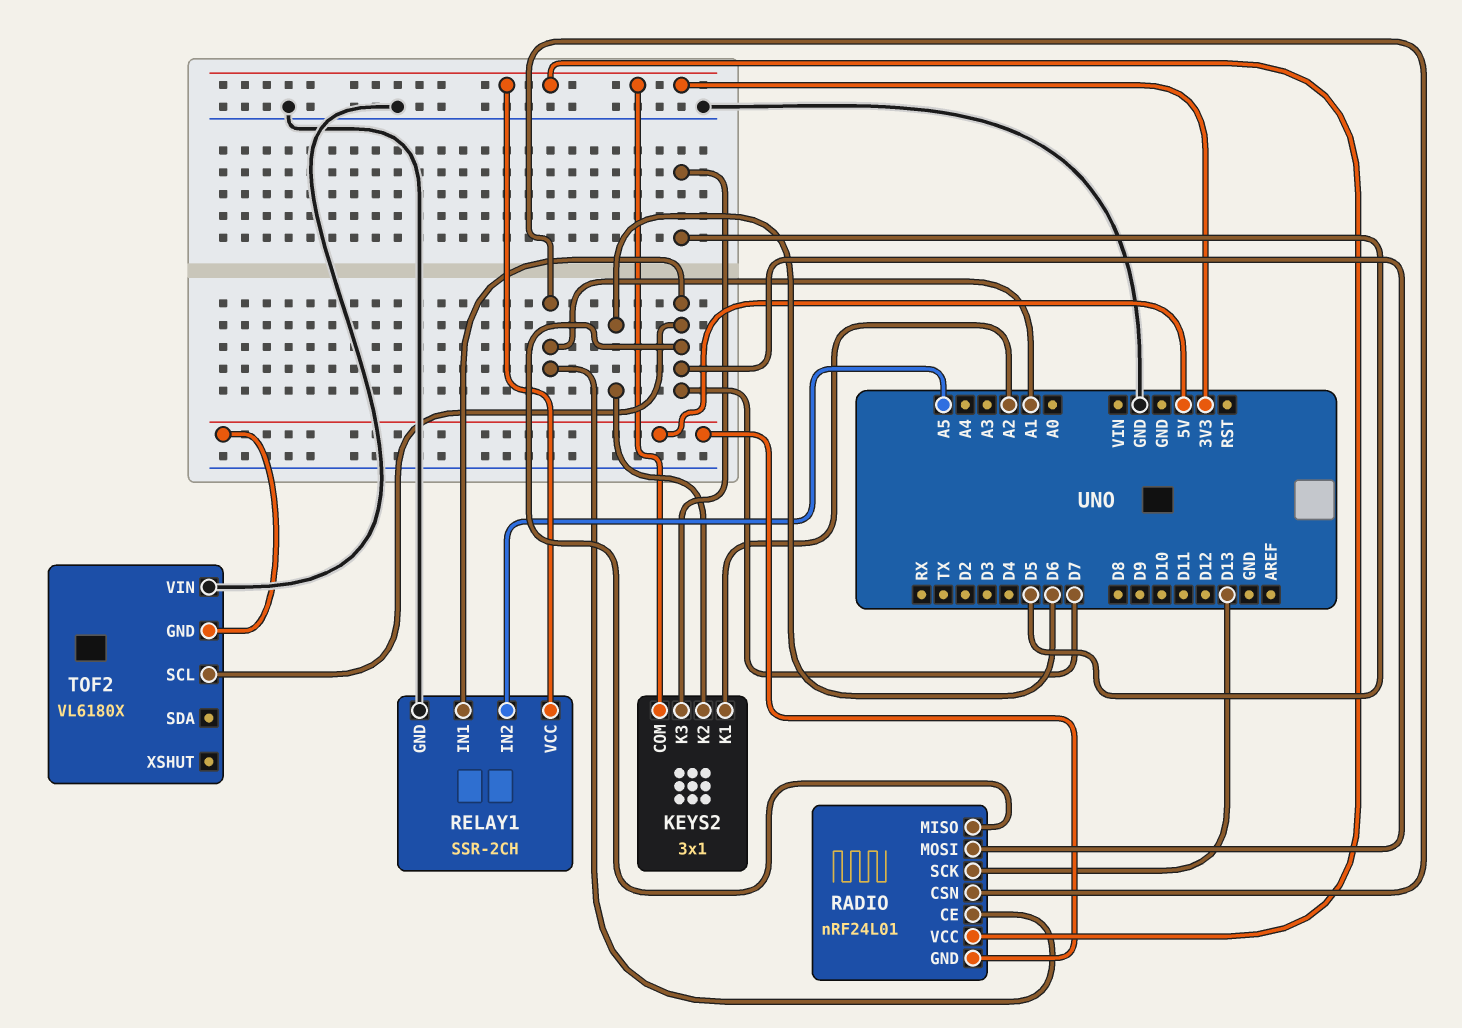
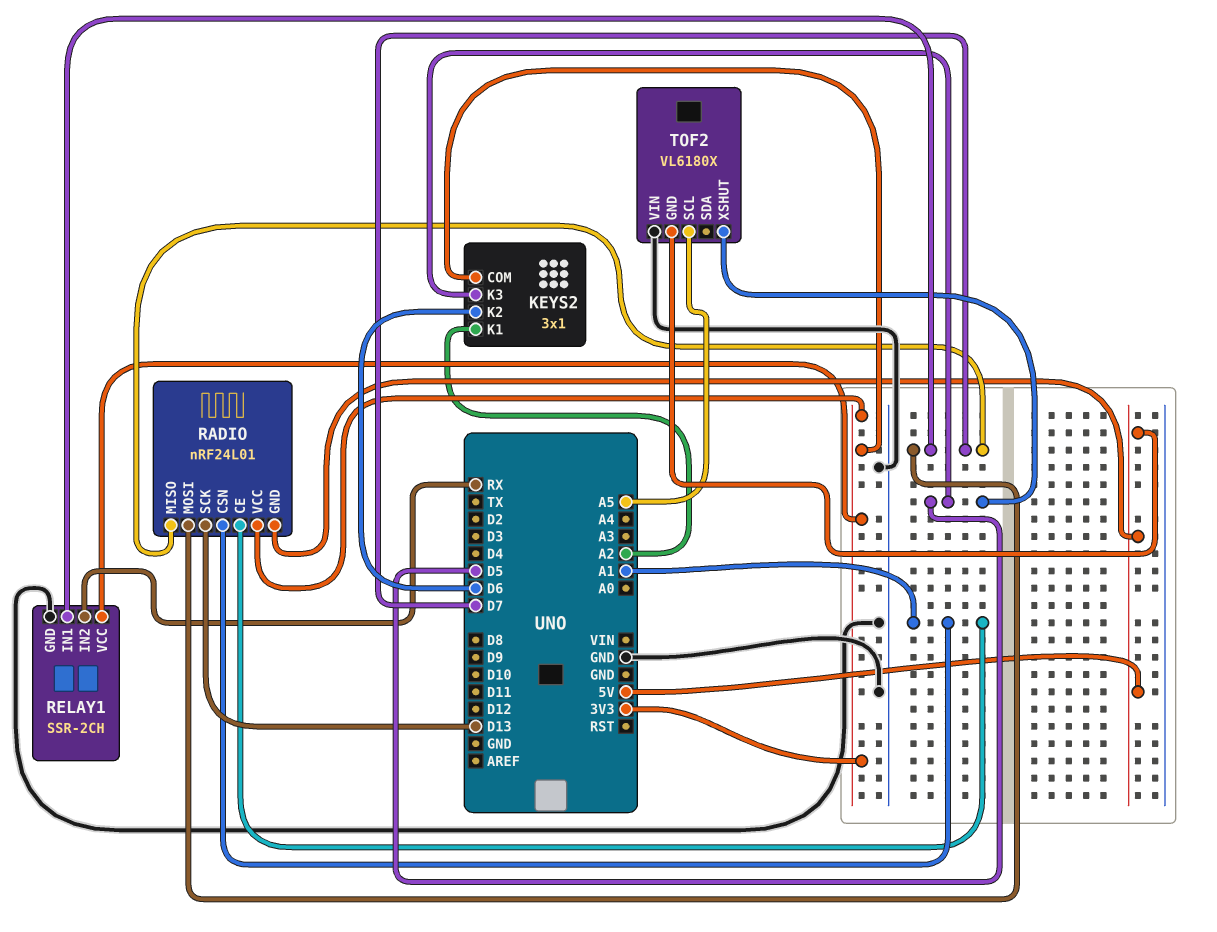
RELAY1 pin IN2: A5 -> RX
TOF2 pin SCL: D7 -> A5
TOF2 pin XSHUT: none -> D5

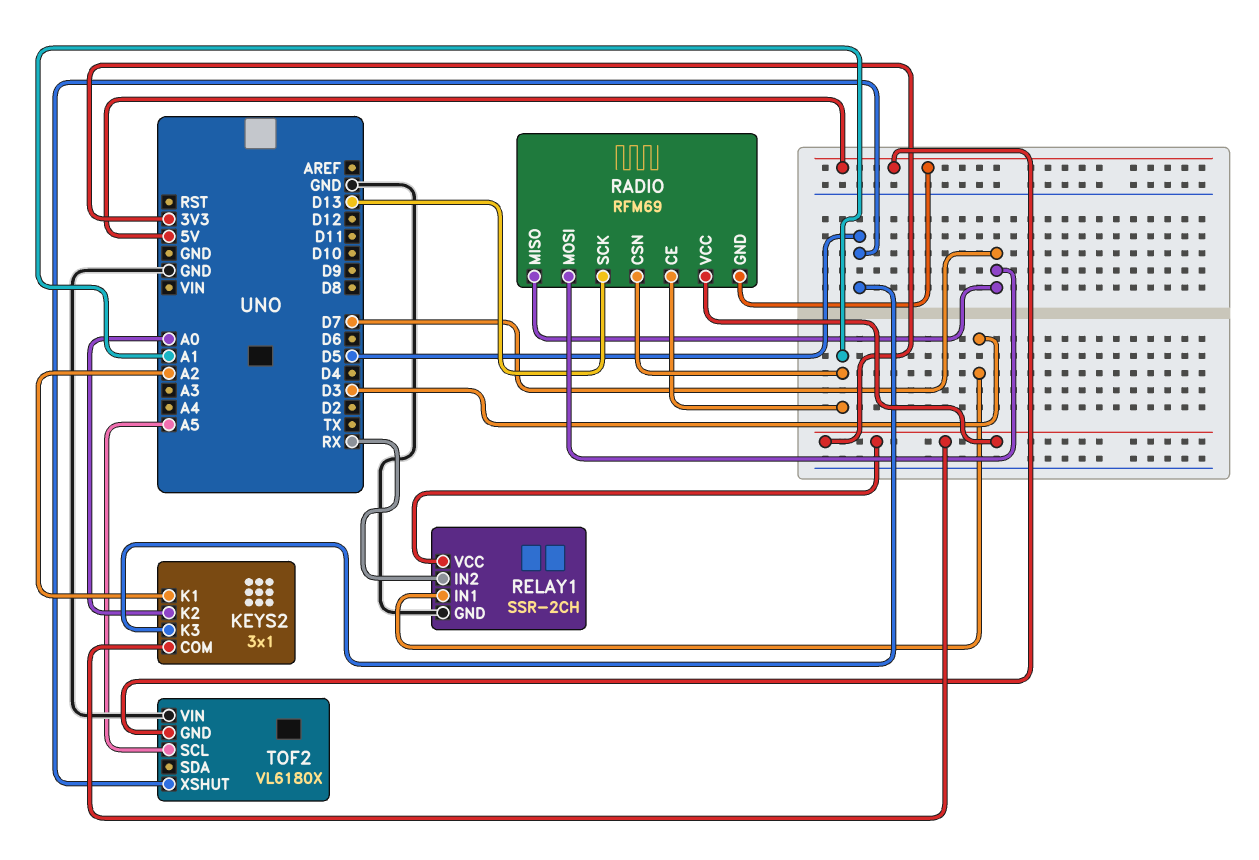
KEYS2 pin K2: D6 -> A0
RADIO: nRF24L01 -> RFM69
RELAY1 pin IN1: D7 -> D3

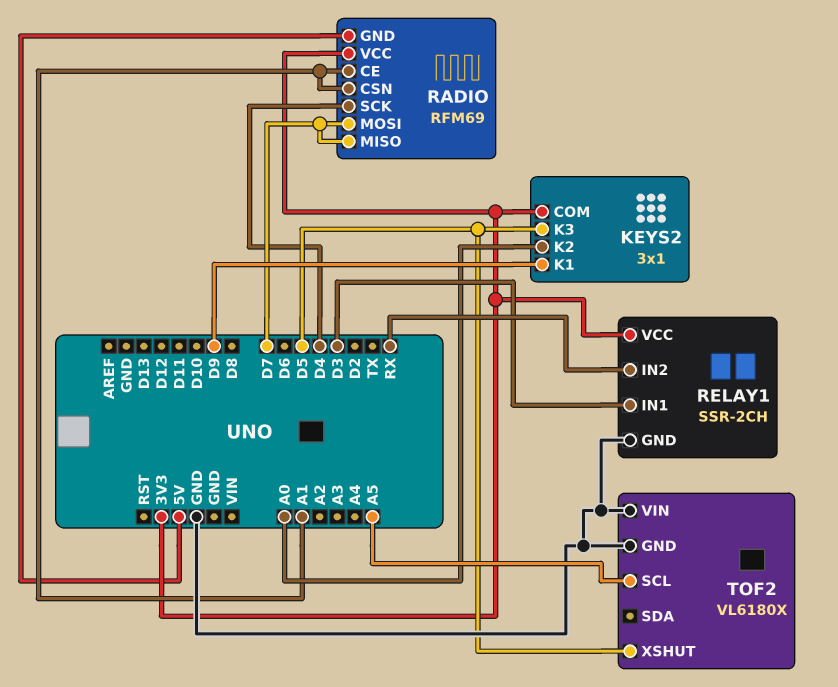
KEYS2 pin K1: A2 -> D9
RADIO pin SCK: D13 -> D4
TOF2 pin GND: 5V -> GND

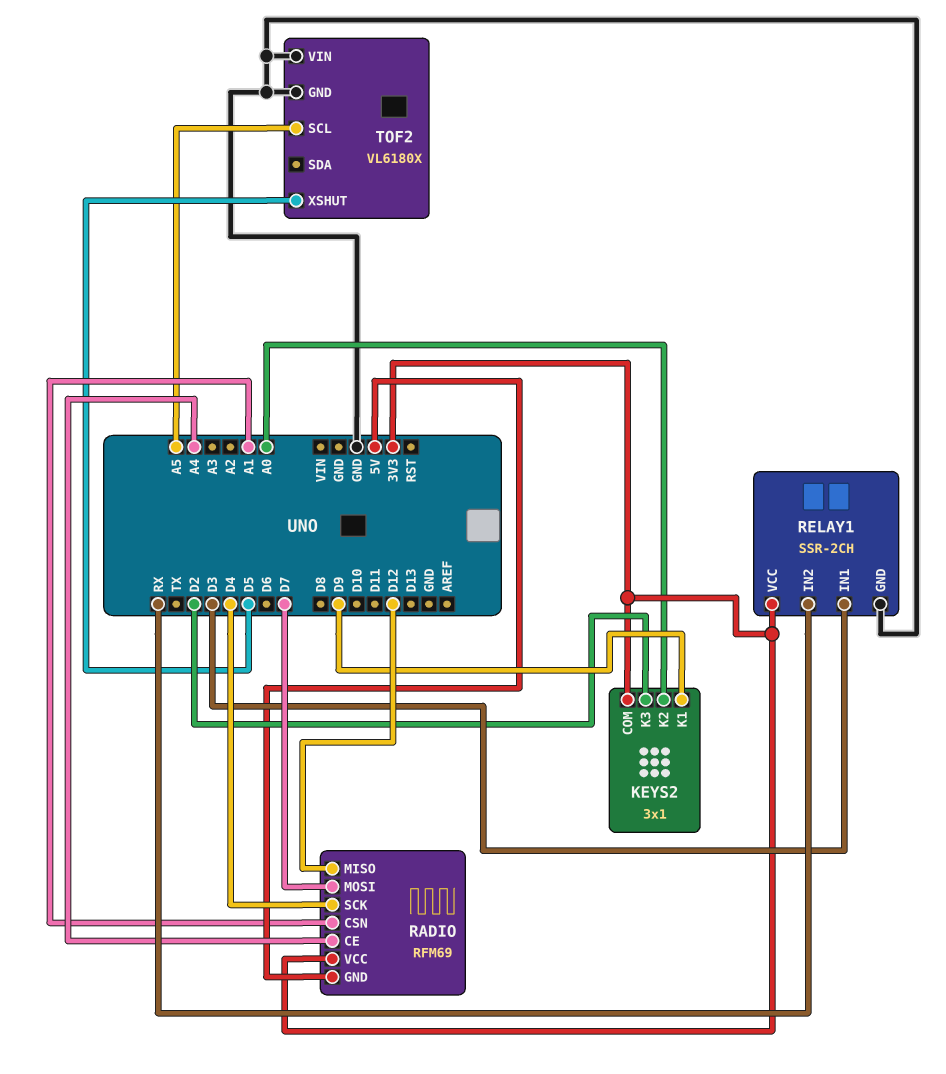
KEYS2 pin K3: D5 -> D2
RADIO pin CE: A1 -> A4
RADIO pin MISO: D7 -> D12

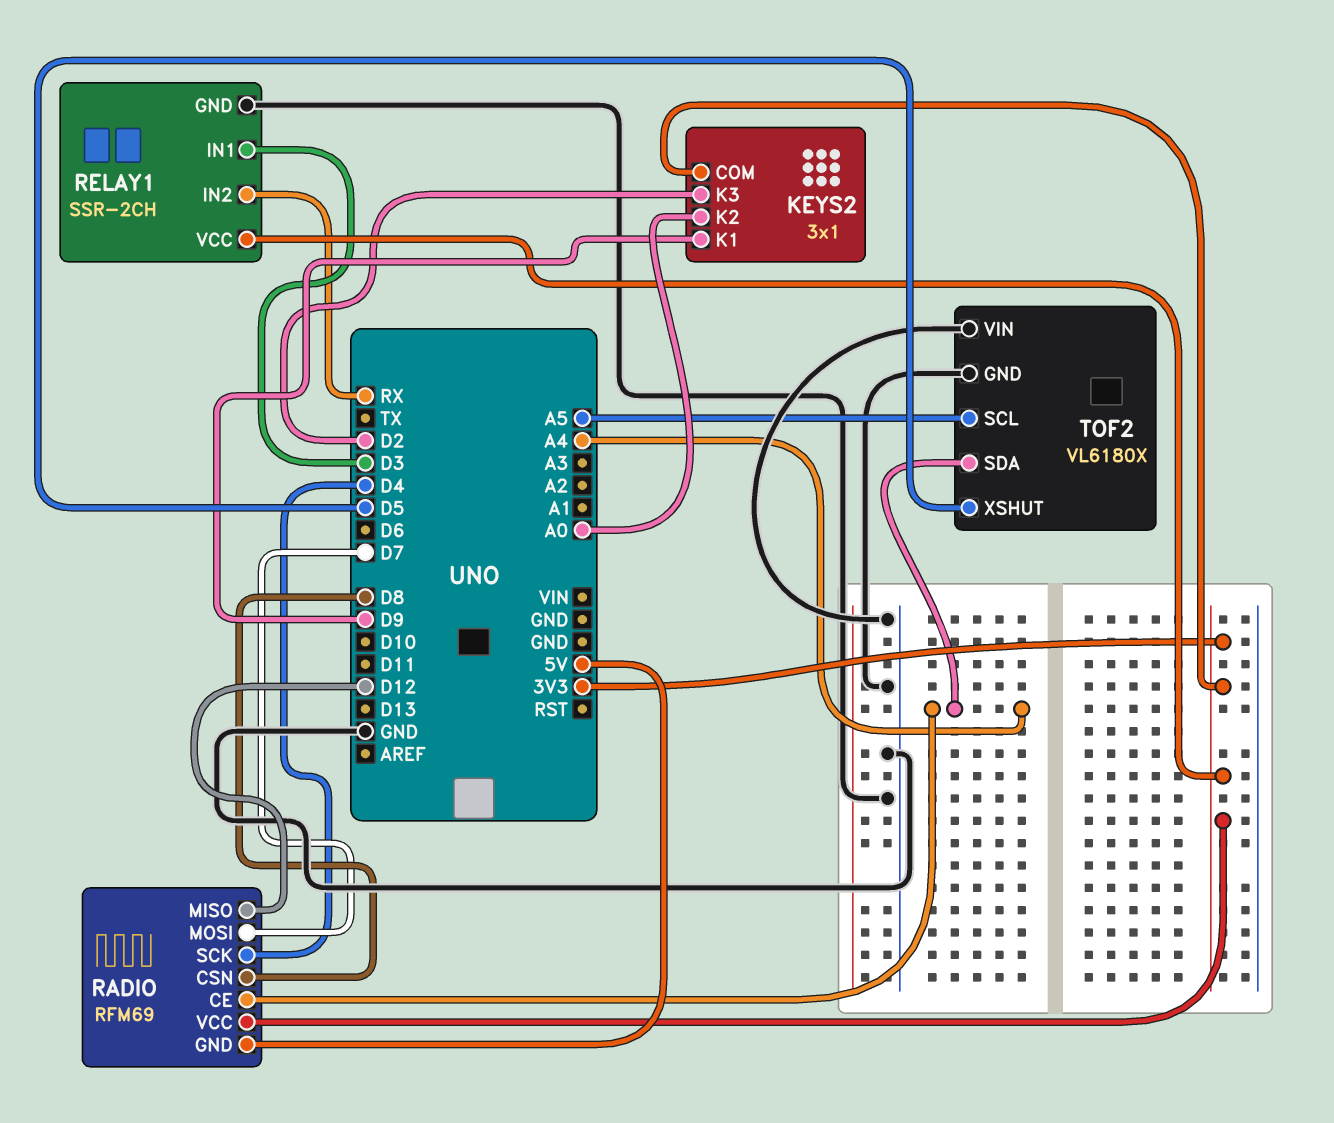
RADIO pin CSN: A1 -> D8
TOF2 pin SDA: none -> A4

